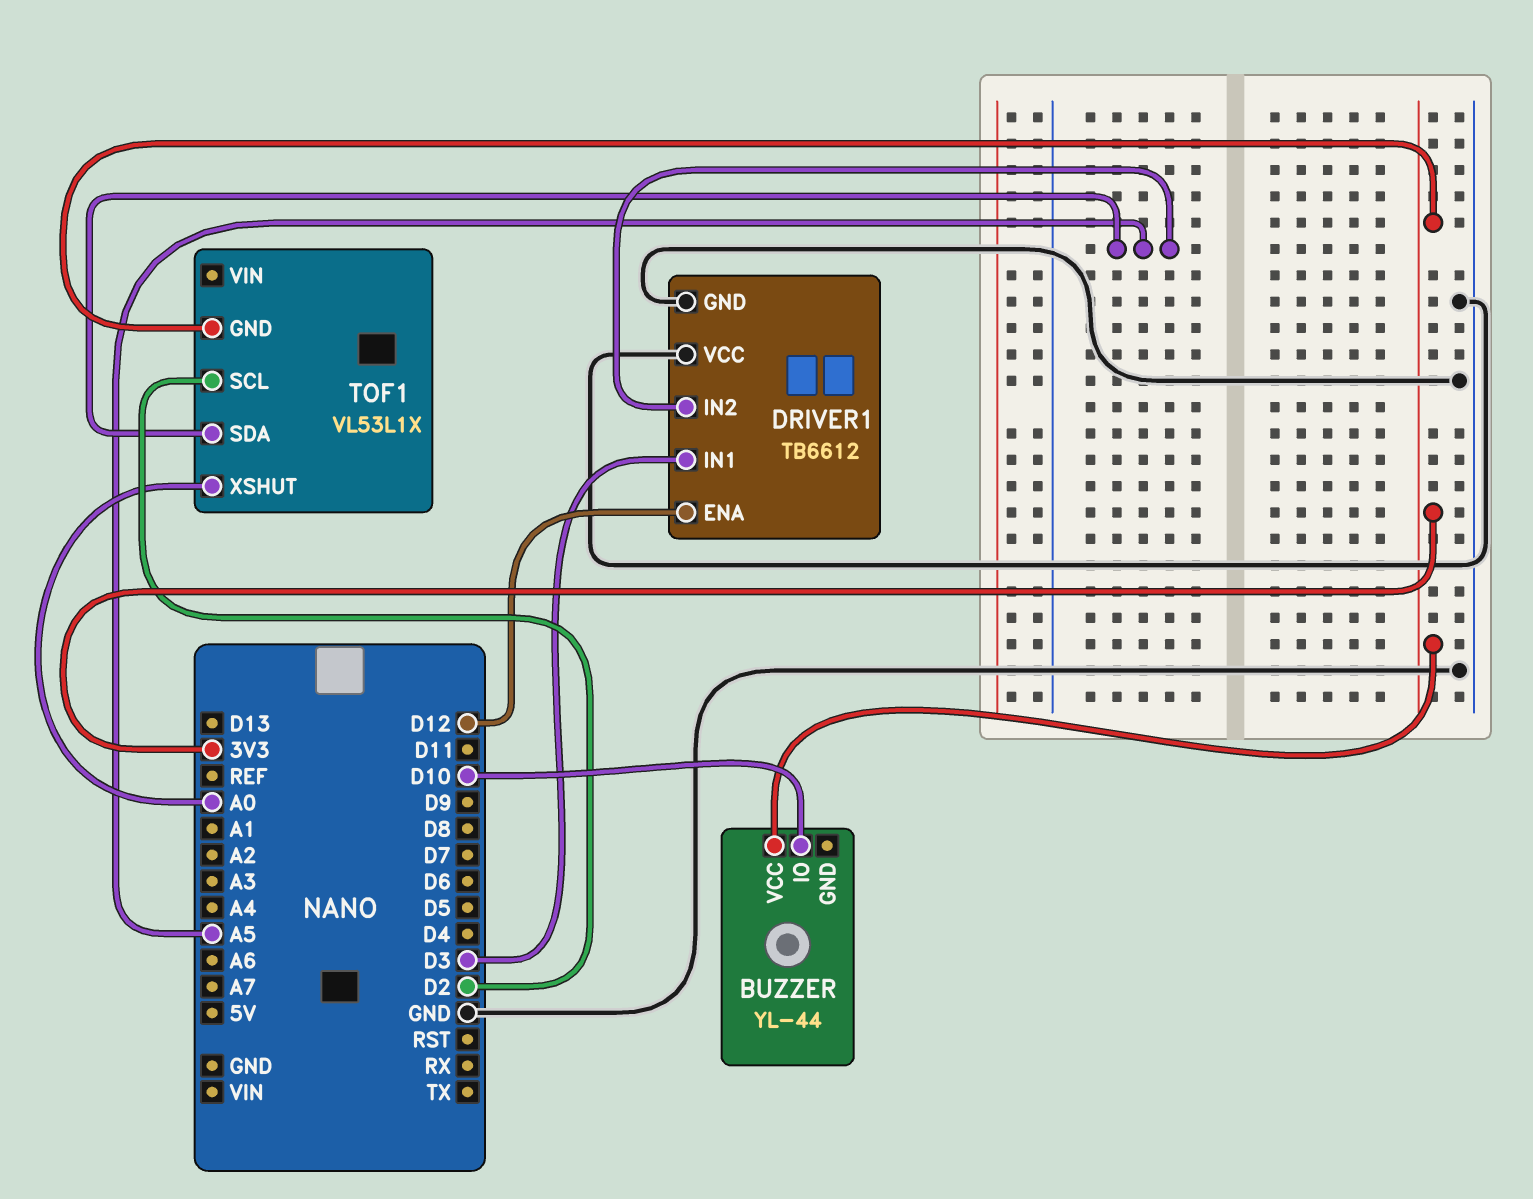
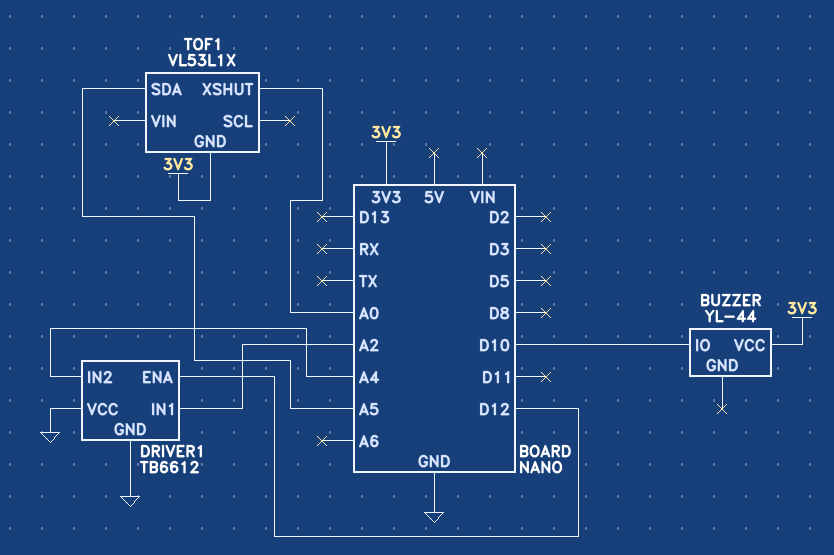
DRIVER1 pin IN1: D3 -> A2
DRIVER1 pin IN2: A5 -> A4
TOF1 pin SCL: D2 -> none

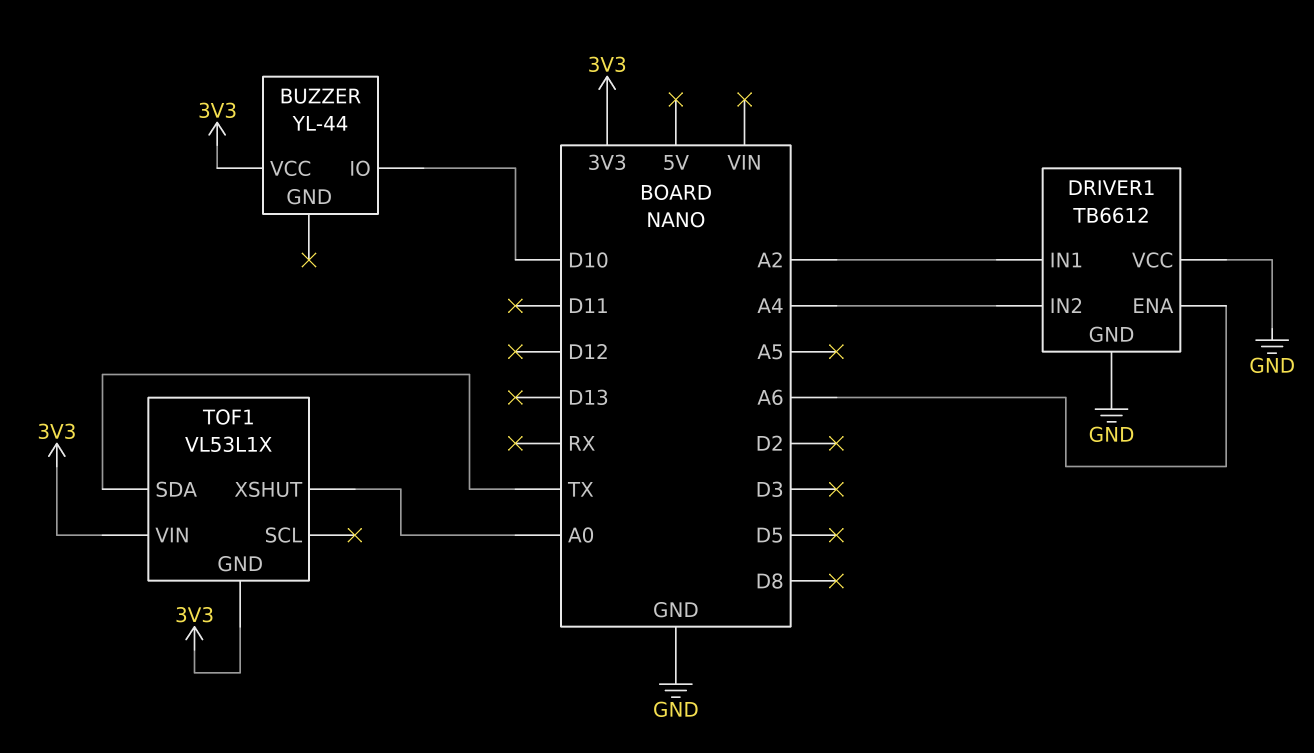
DRIVER1 pin ENA: D12 -> A6
TOF1 pin SDA: A5 -> TX
TOF1 pin VIN: none -> 3V3

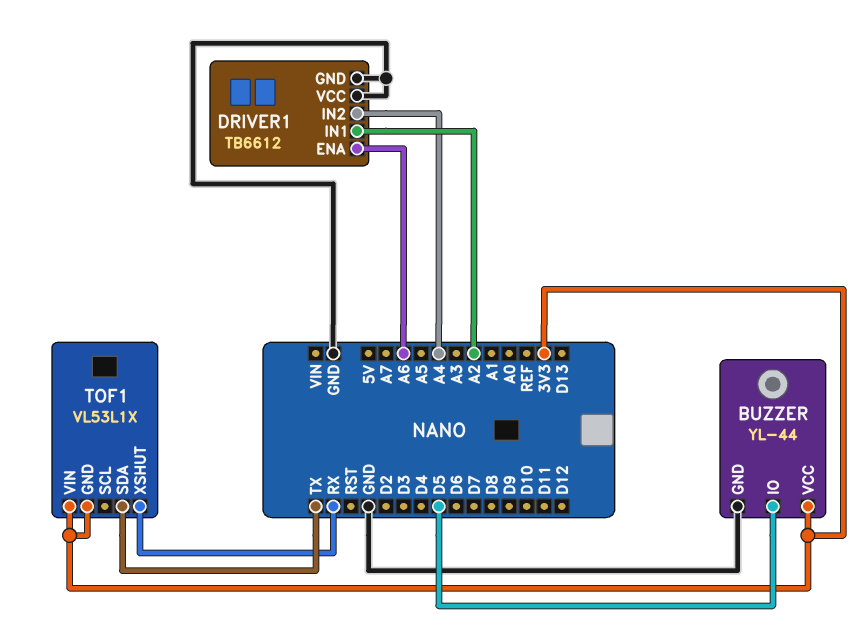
BUZZER pin GND: none -> GND
BUZZER pin IO: D10 -> D5
TOF1 pin XSHUT: A0 -> RX

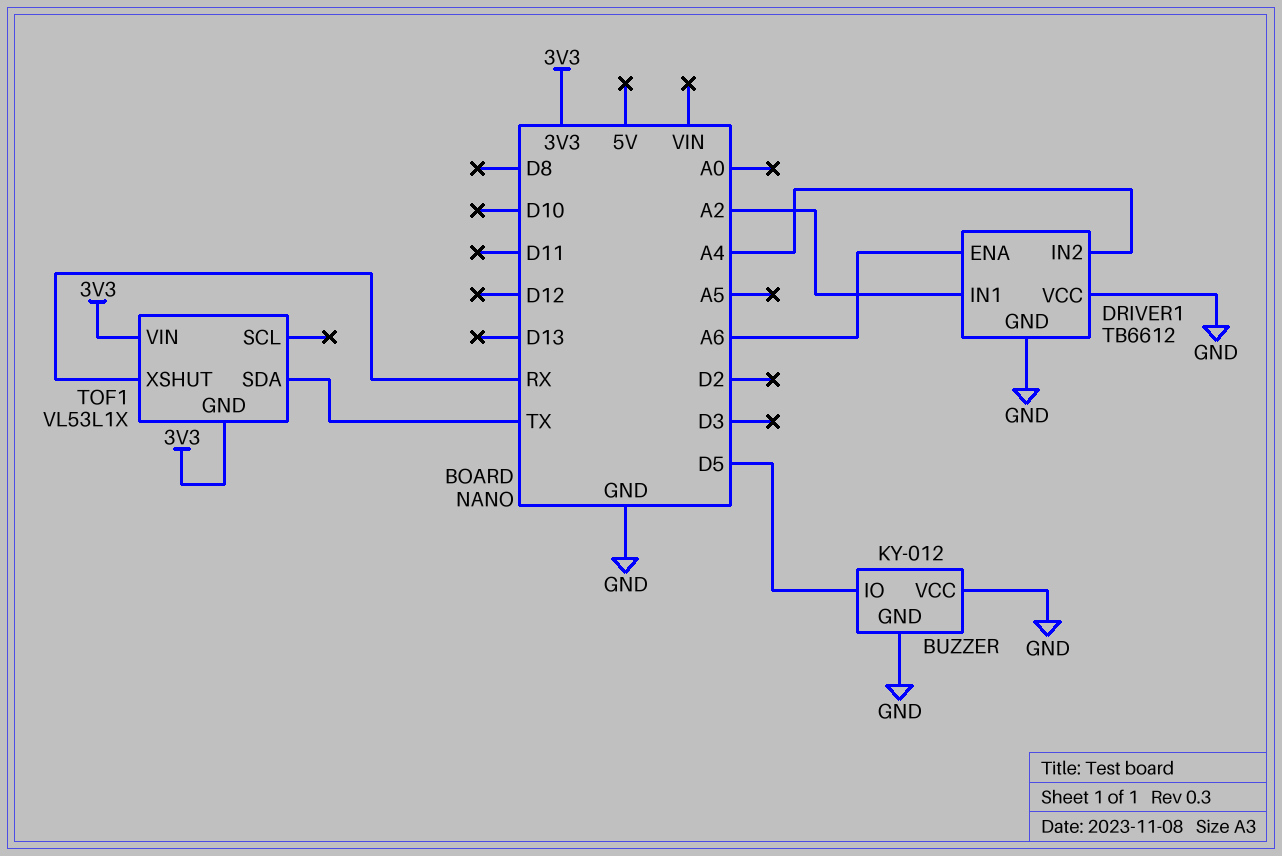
BUZZER: YL-44 -> KY-012
BUZZER pin VCC: 3V3 -> GND

